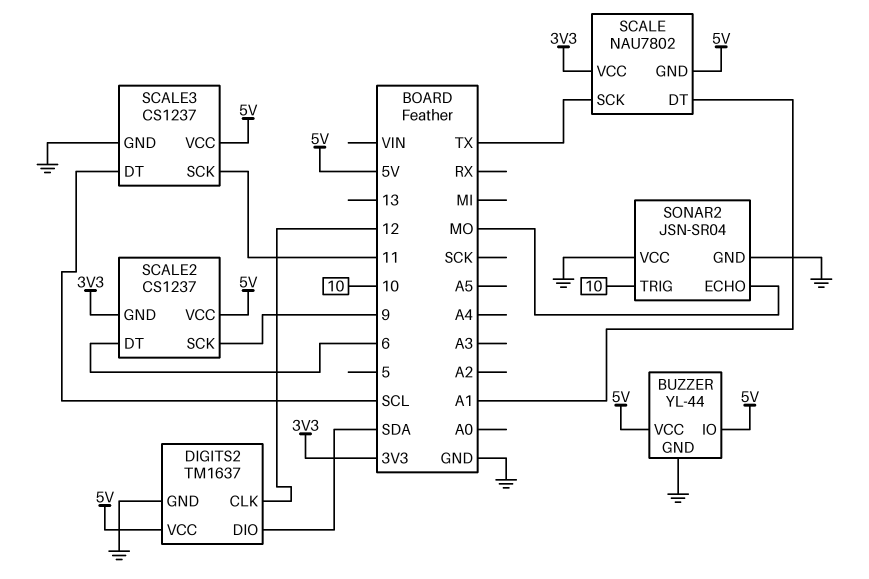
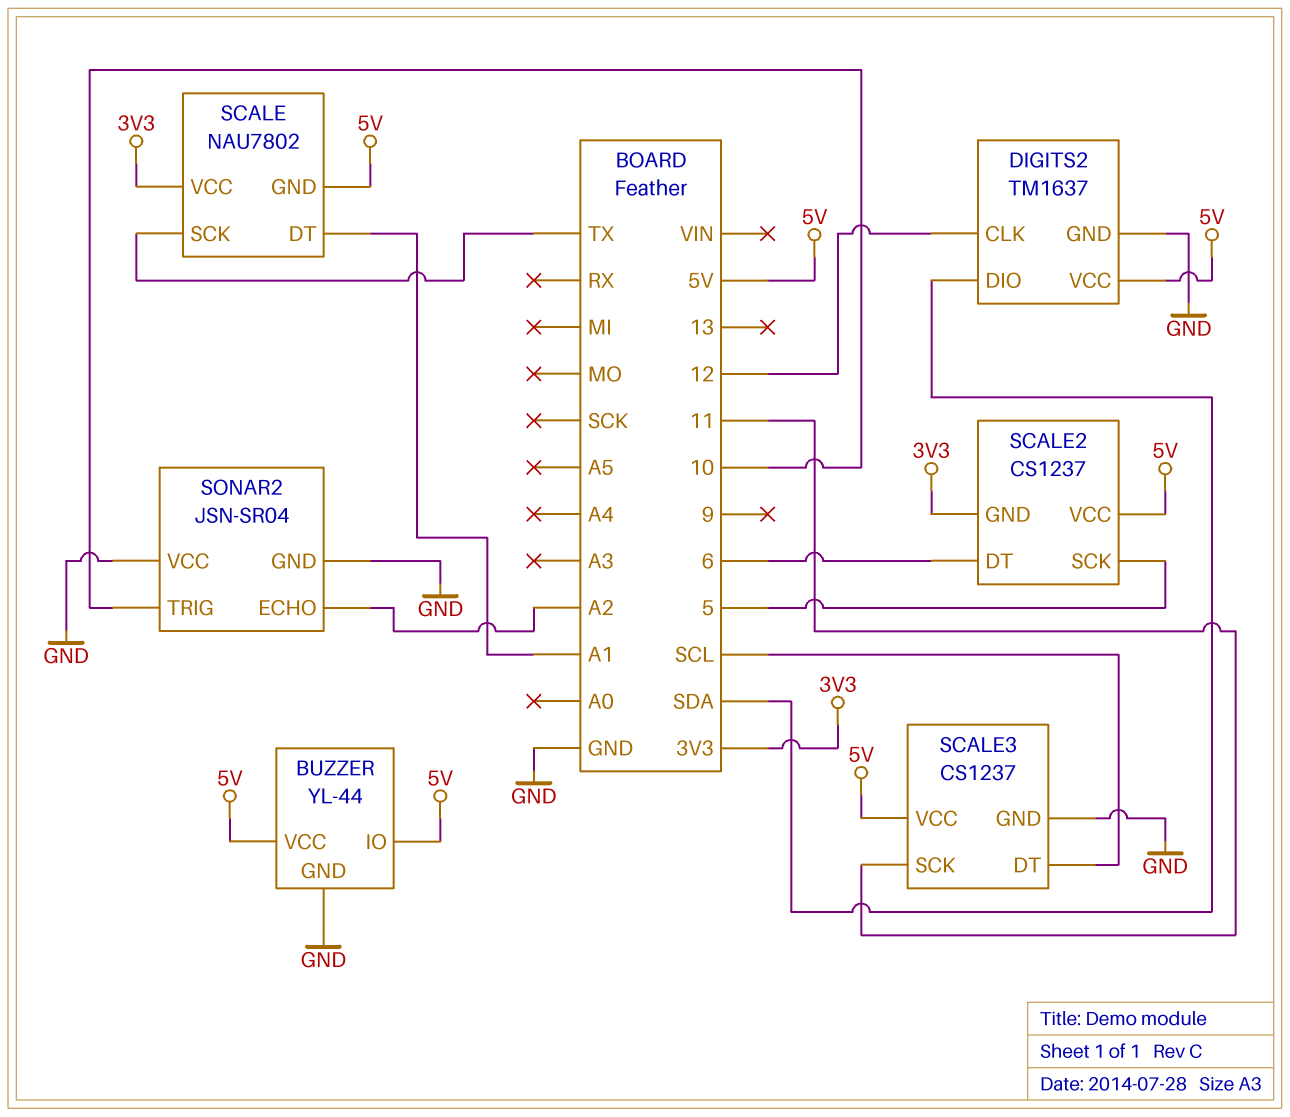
SCALE2 pin SCK: 9 -> 5
SONAR2 pin ECHO: MO -> A2

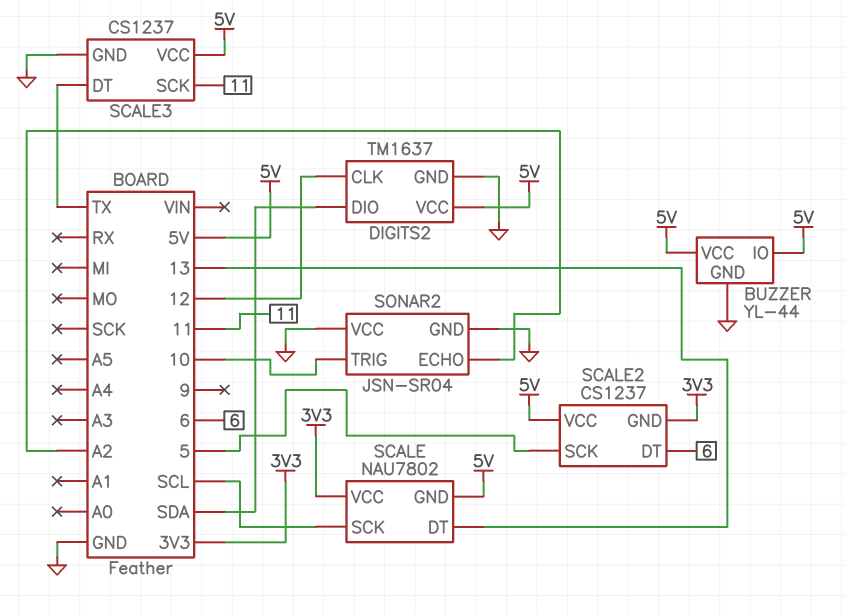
SCALE pin DT: A1 -> 13
SCALE pin SCK: TX -> SCL
SCALE3 pin DT: SCL -> TX

